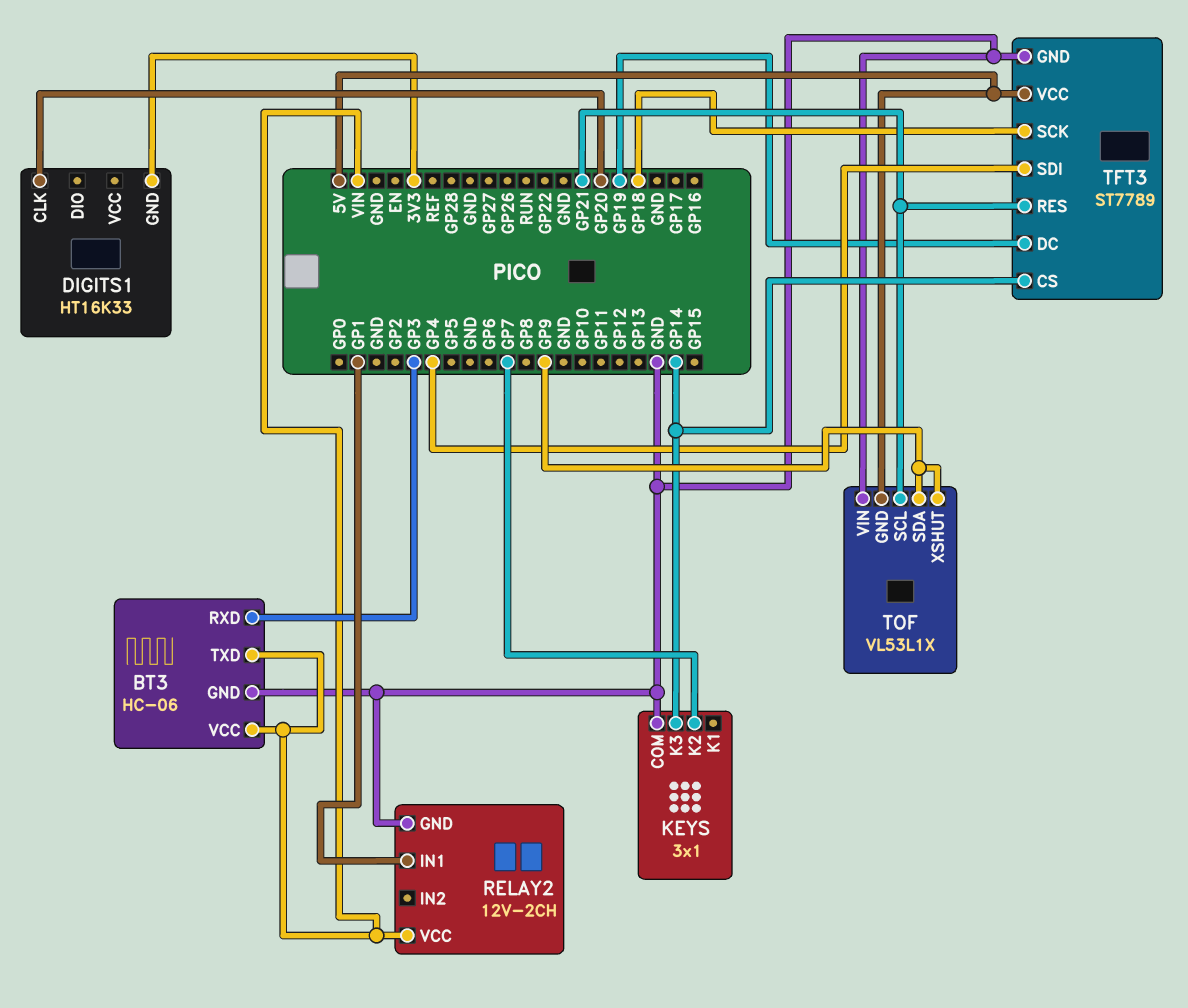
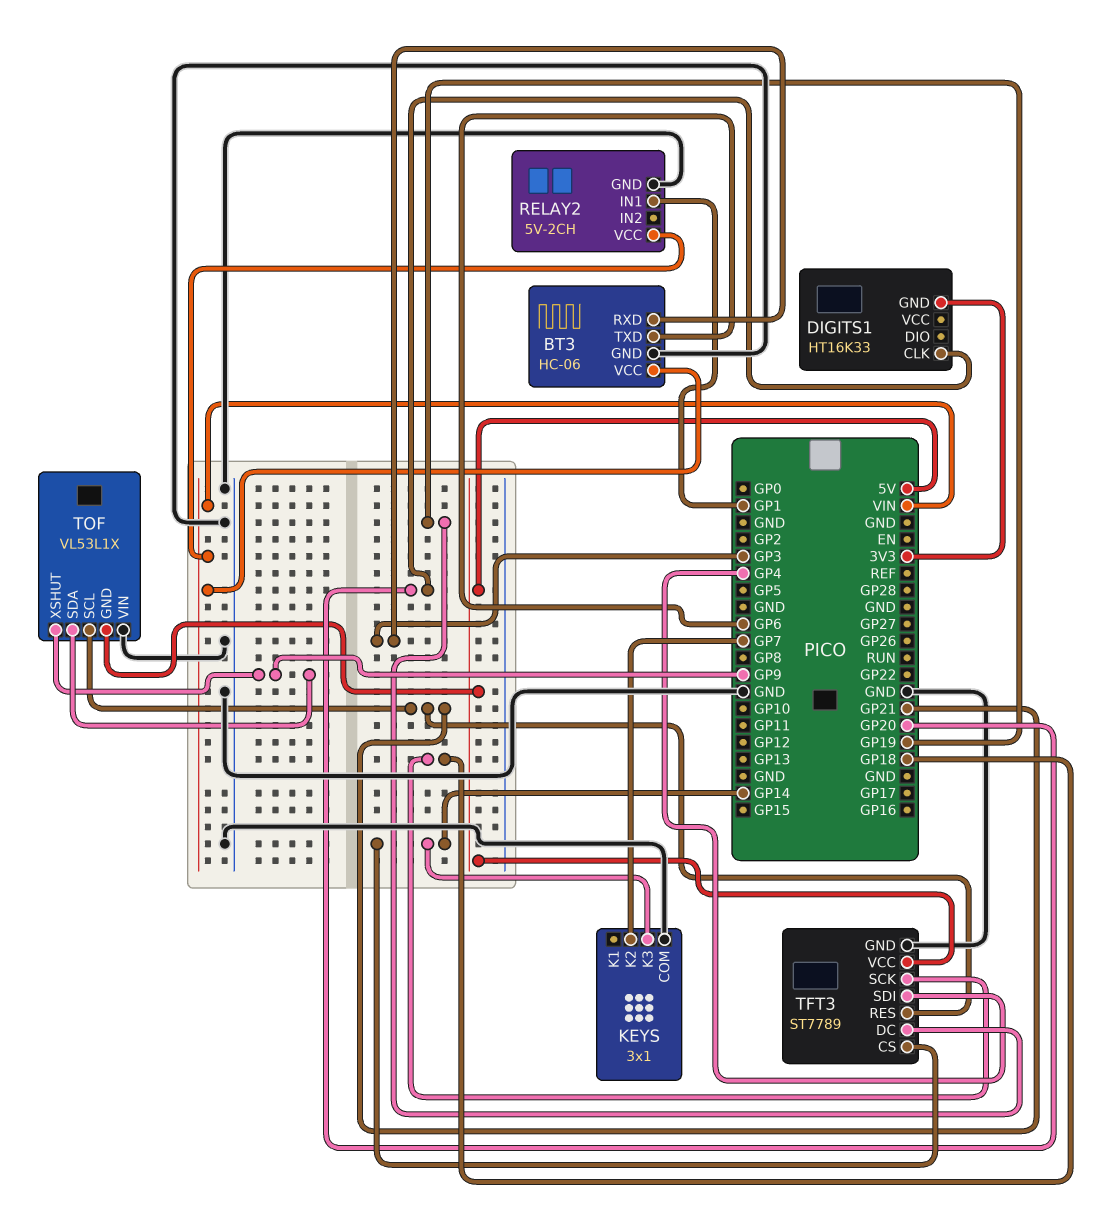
BT3 pin TXD: VIN -> GP6
RELAY2: 12V-2CH -> 5V-2CH

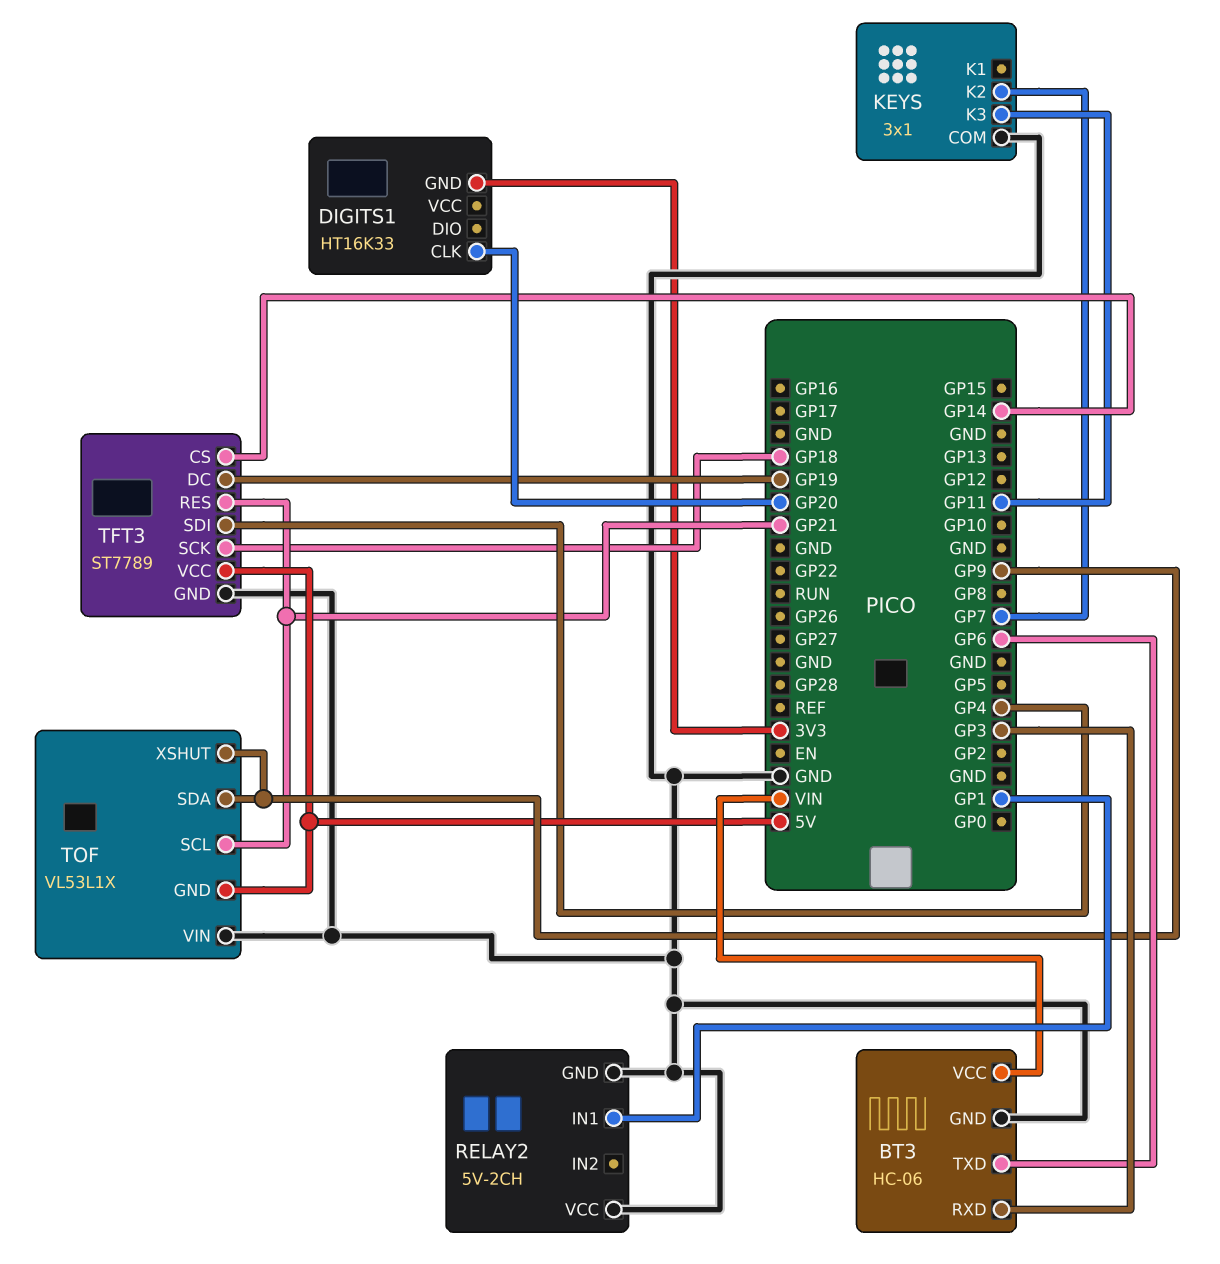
KEYS pin K3: GP14 -> GP11
RELAY2 pin VCC: VIN -> GND

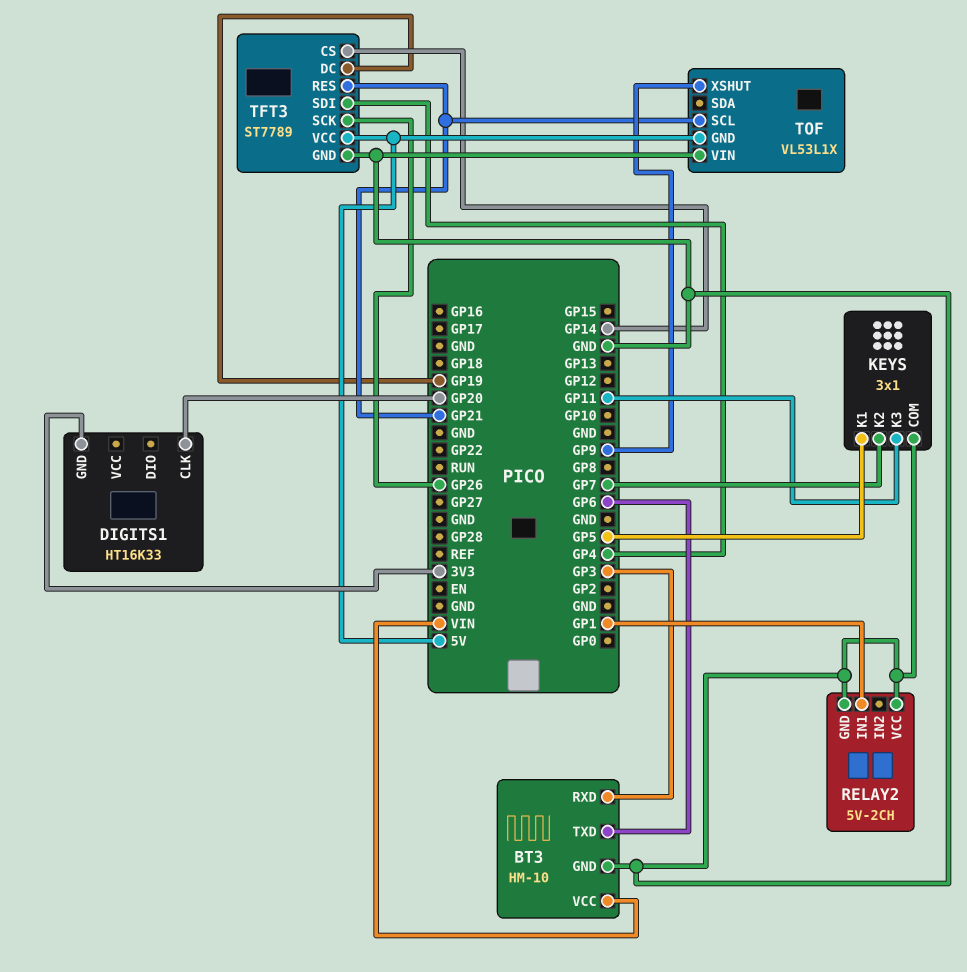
BT3: HC-06 -> HM-10
KEYS pin K1: none -> GP5
TFT3 pin SCK: GP18 -> GP26
TOF pin SDA: GP9 -> none

